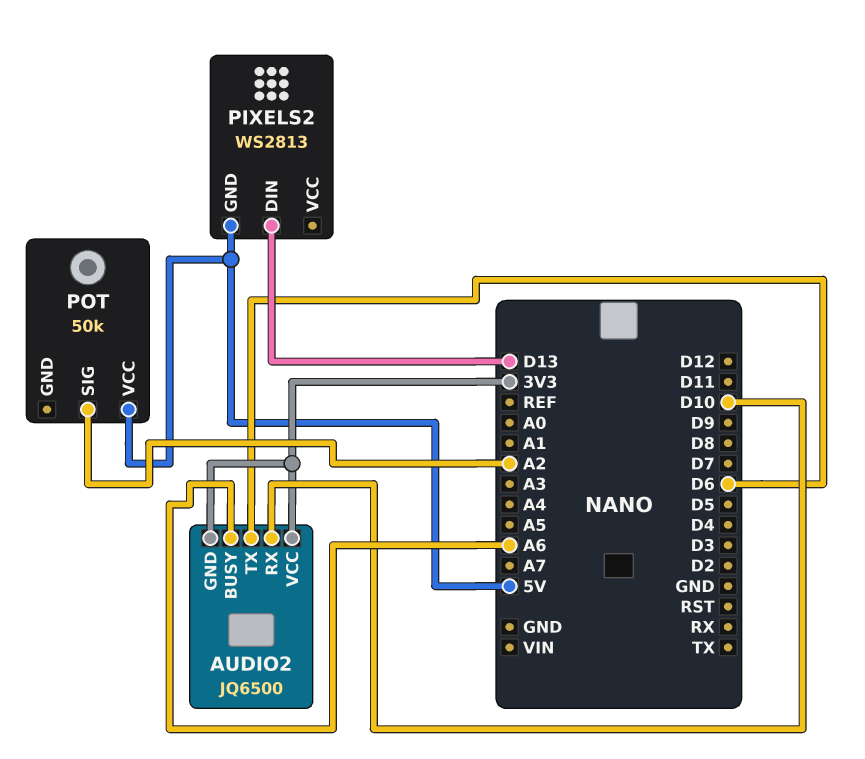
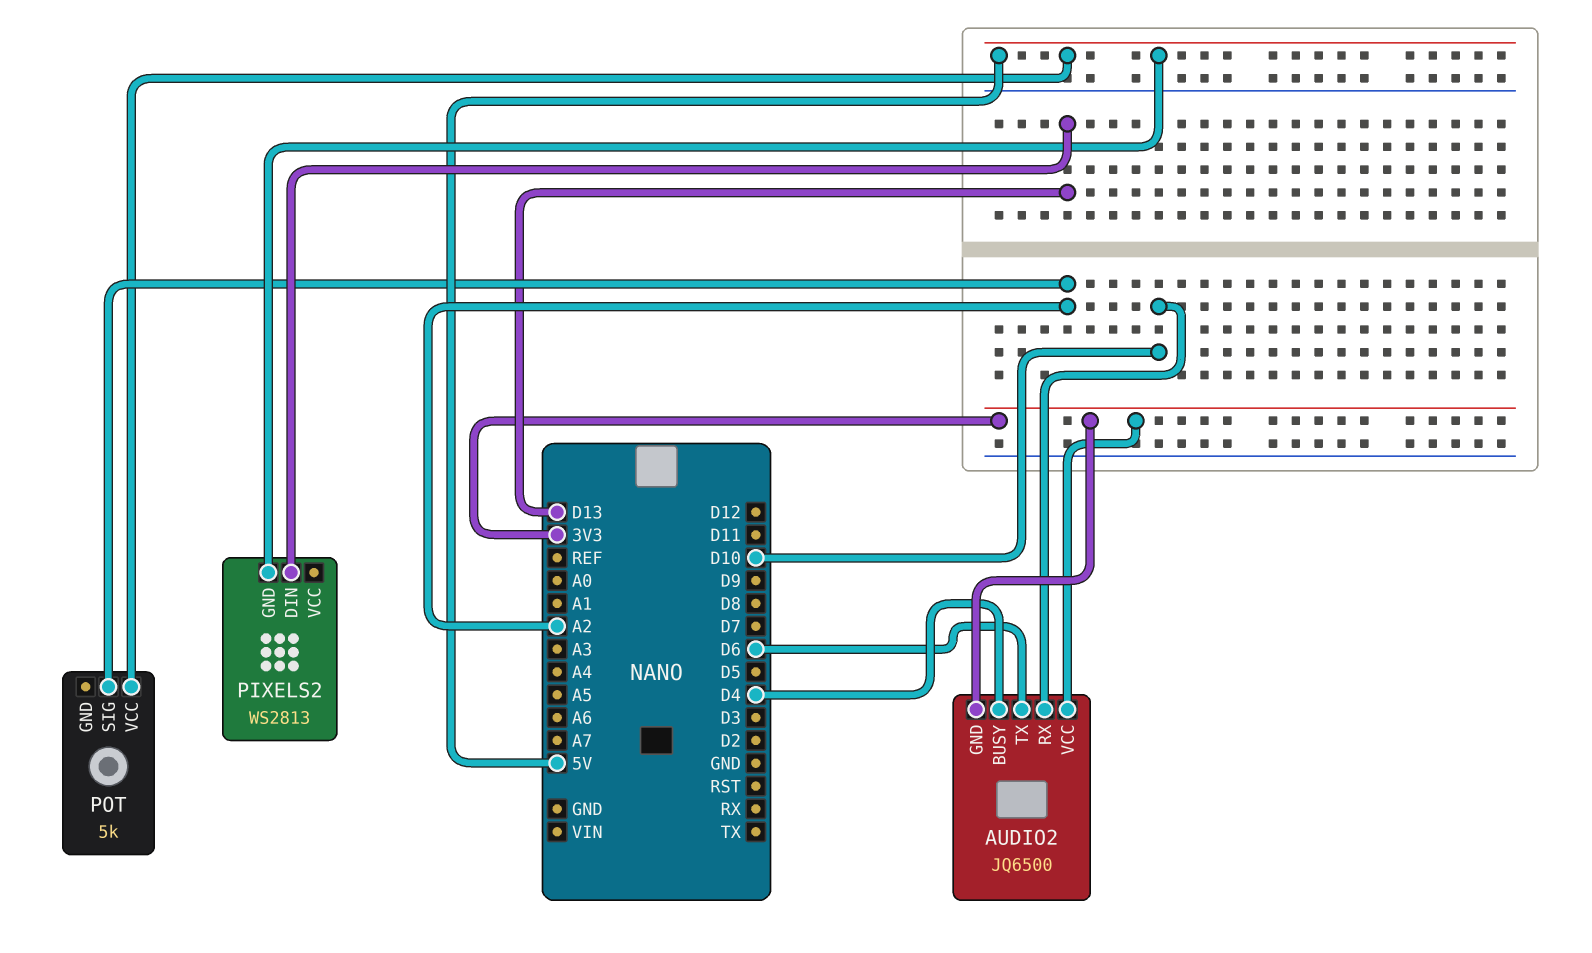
AUDIO2 pin BUSY: A6 -> D4
POT: 50k -> 5k

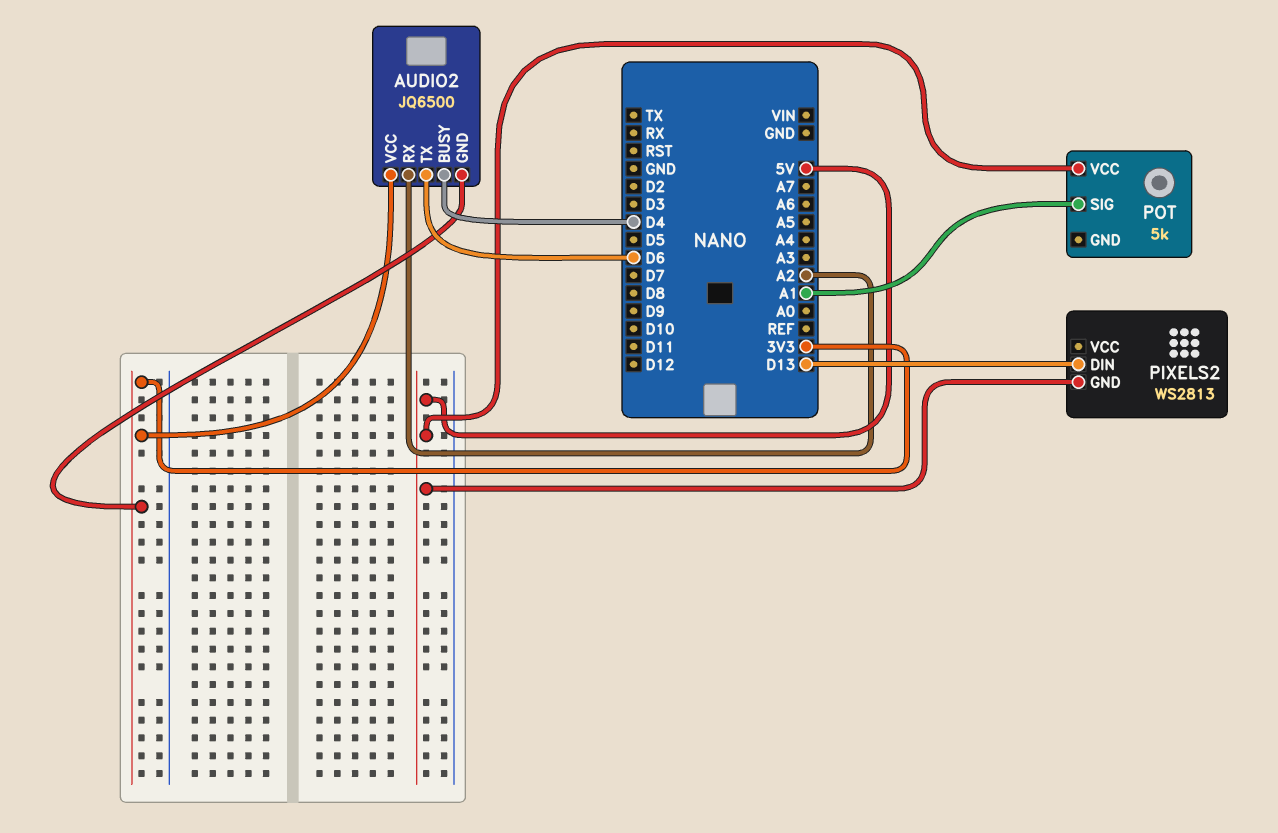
AUDIO2 pin RX: D10 -> A2
POT pin SIG: A2 -> A1

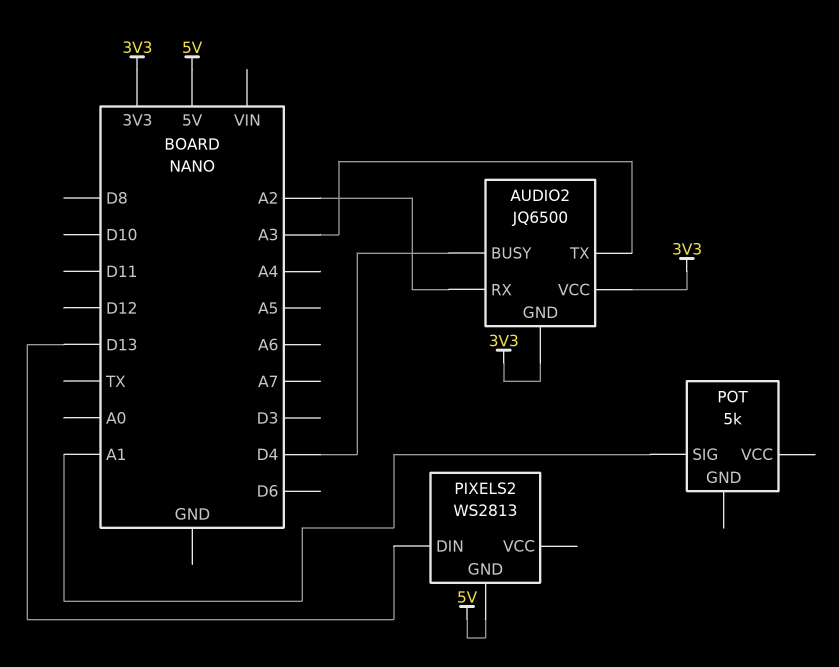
AUDIO2 pin TX: D6 -> A3
POT pin VCC: 5V -> none

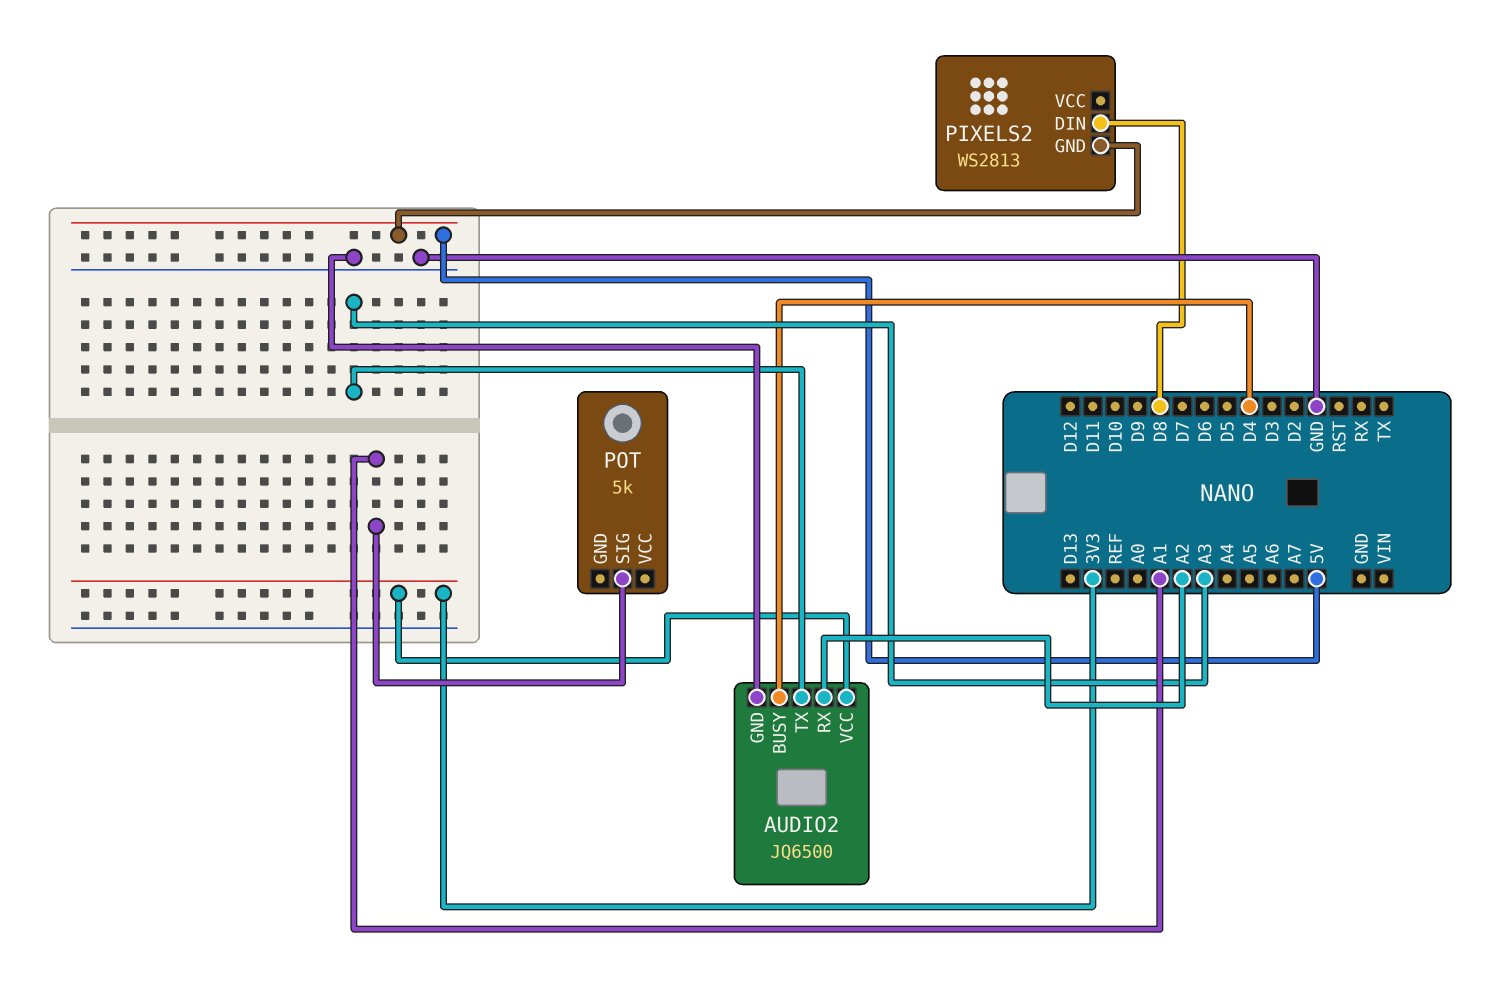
AUDIO2 pin GND: 3V3 -> GND
PIXELS2 pin DIN: D13 -> D8

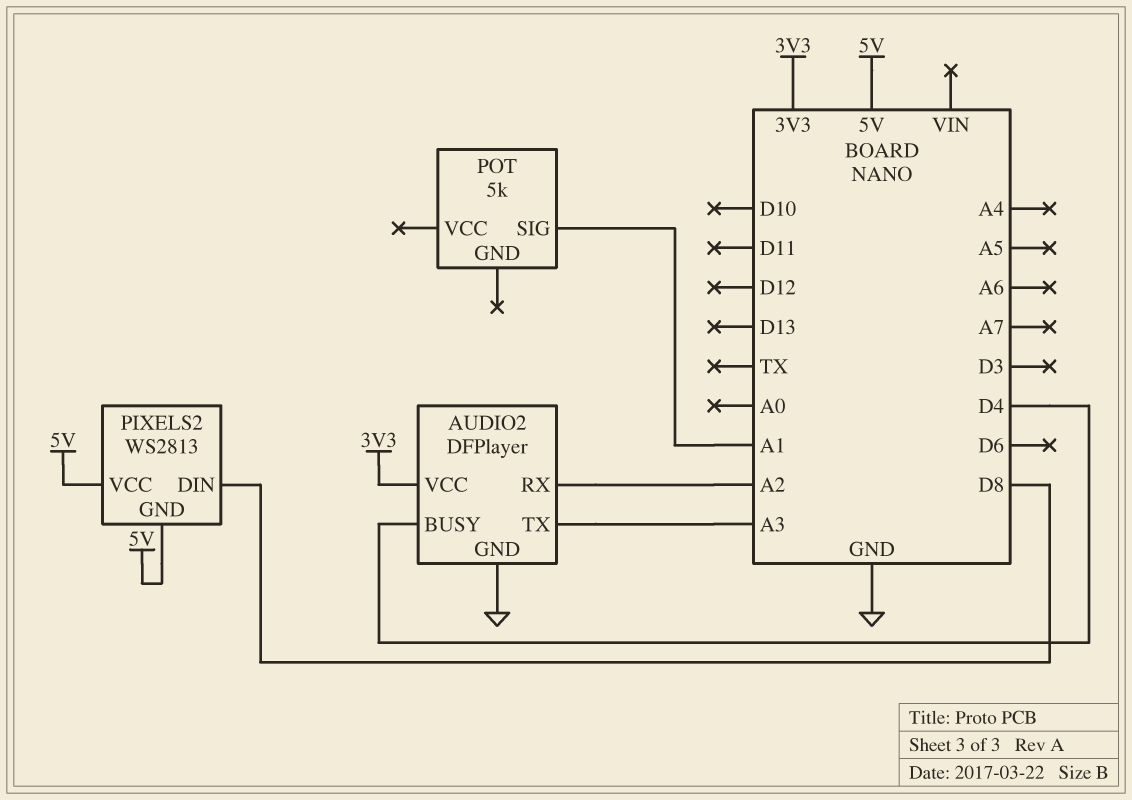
AUDIO2: JQ6500 -> DFPlayer
PIXELS2 pin VCC: none -> 5V

